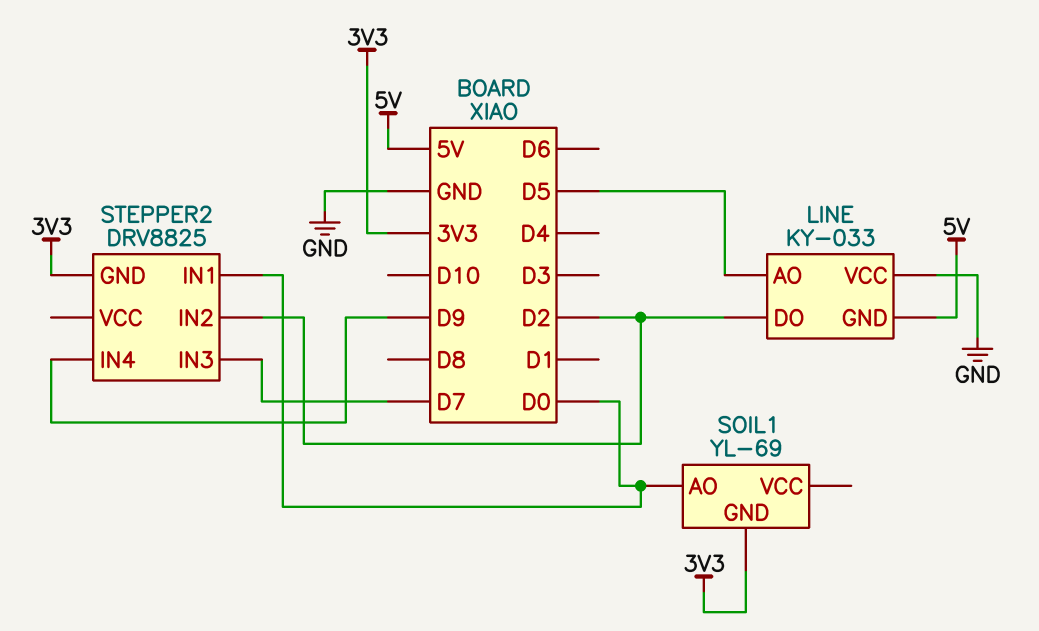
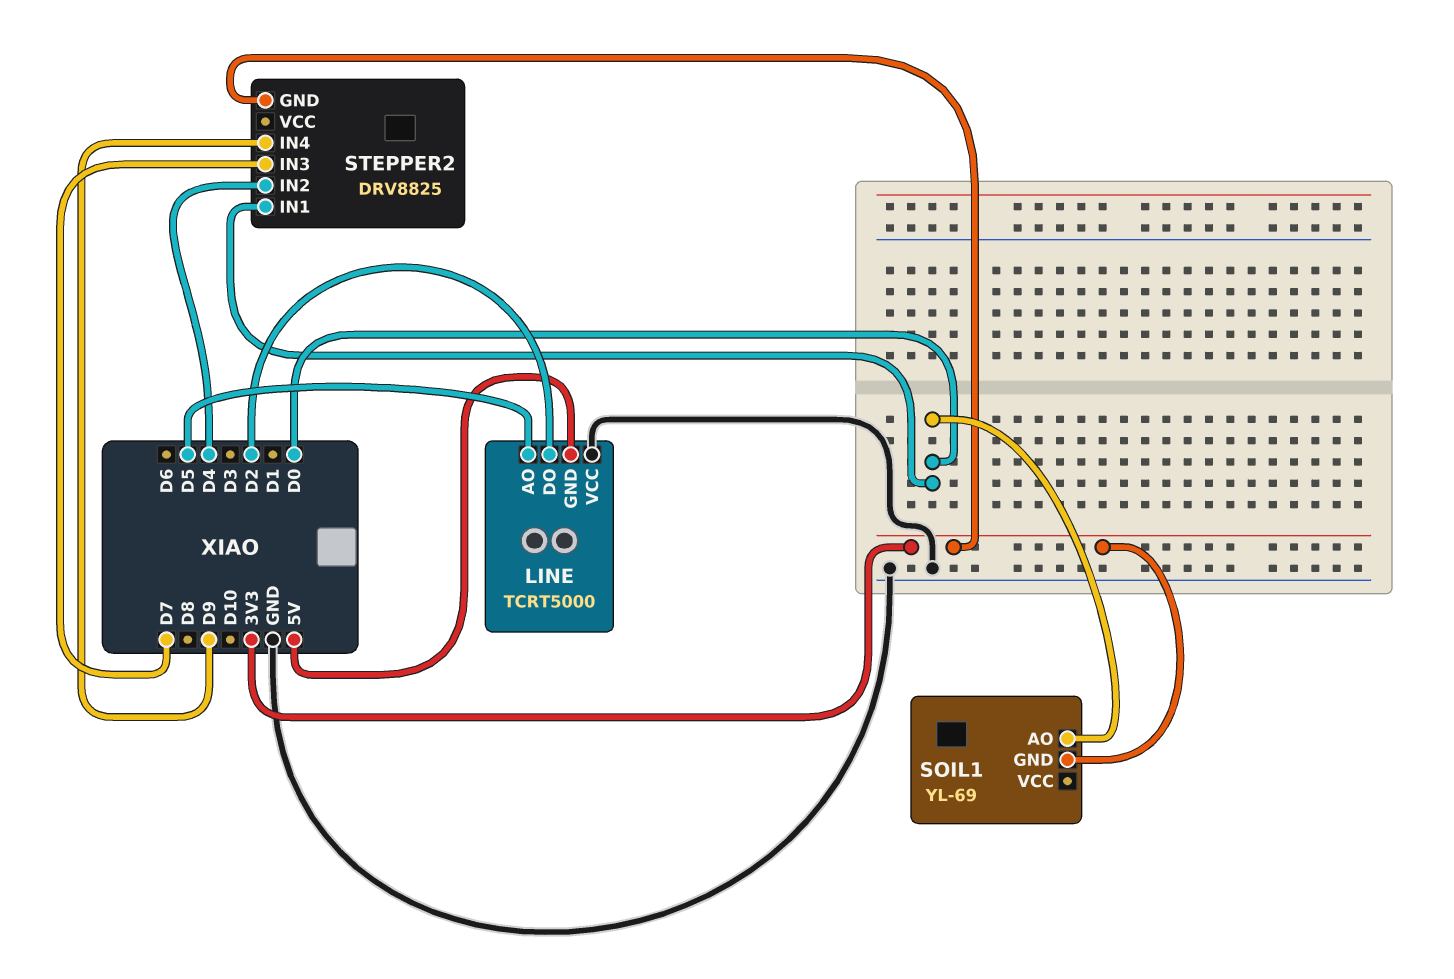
LINE: KY-033 -> TCRT5000
STEPPER2 pin IN2: D2 -> D4

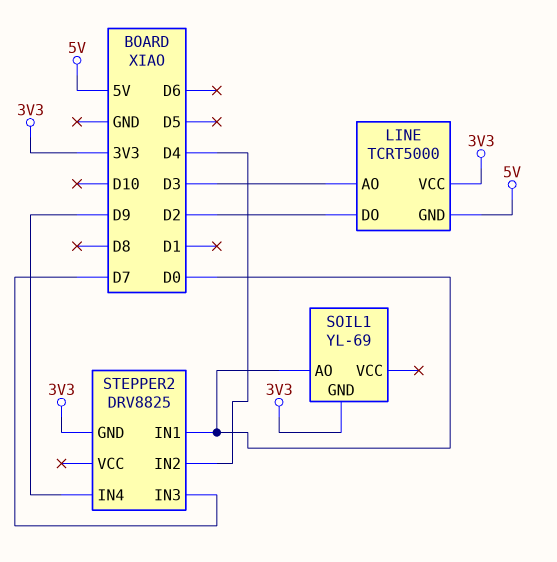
LINE pin AO: D5 -> D3
LINE pin VCC: GND -> 3V3

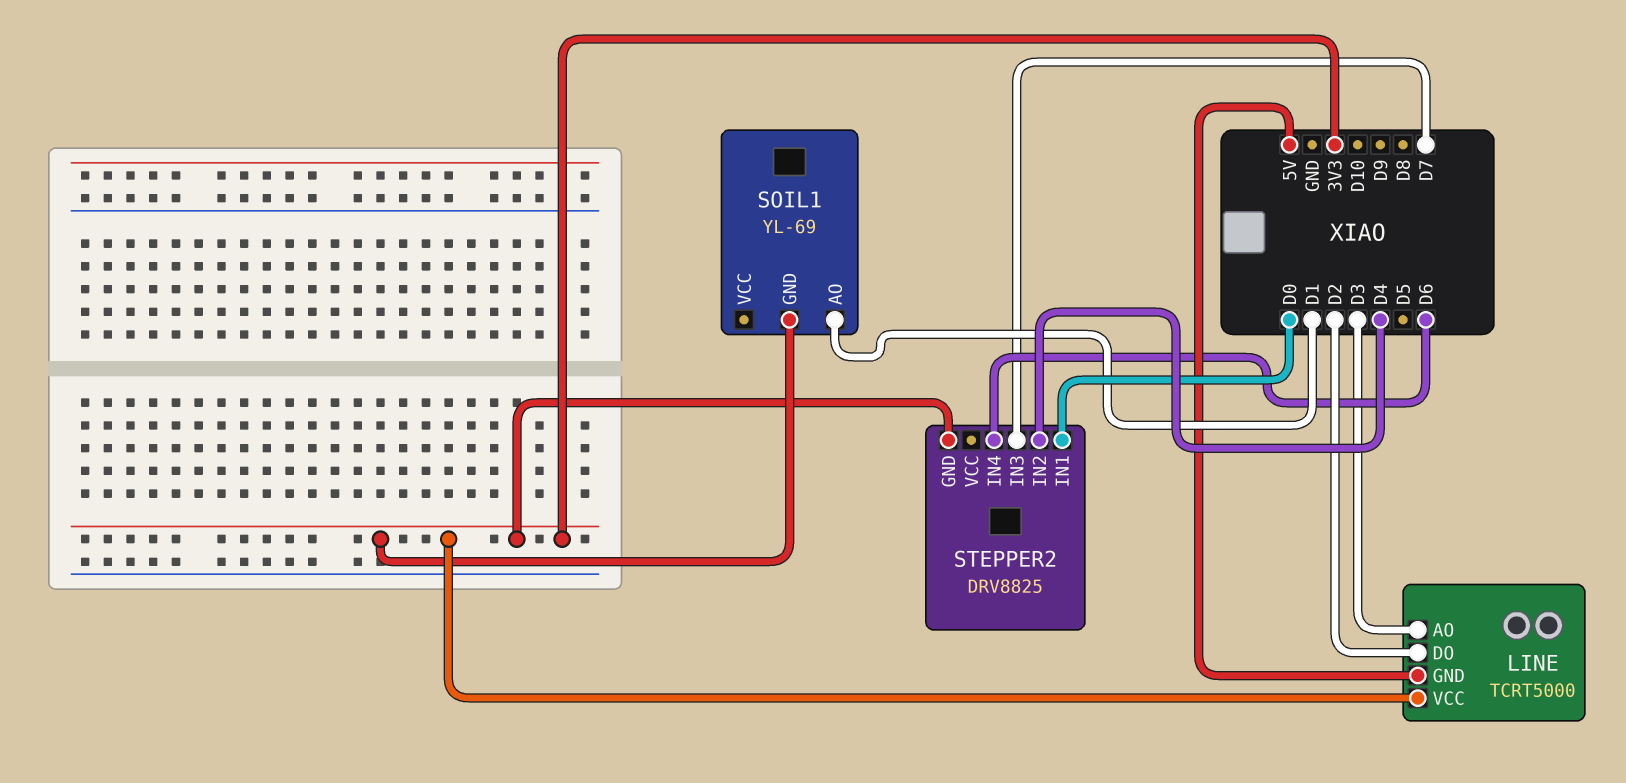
SOIL1 pin AO: D0 -> D1
STEPPER2 pin IN4: D9 -> D6

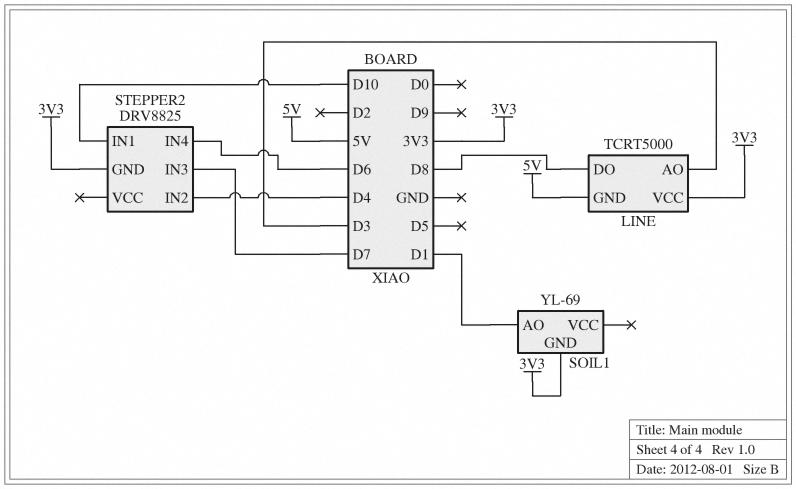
LINE pin DO: D2 -> D8
STEPPER2 pin IN1: D0 -> D10

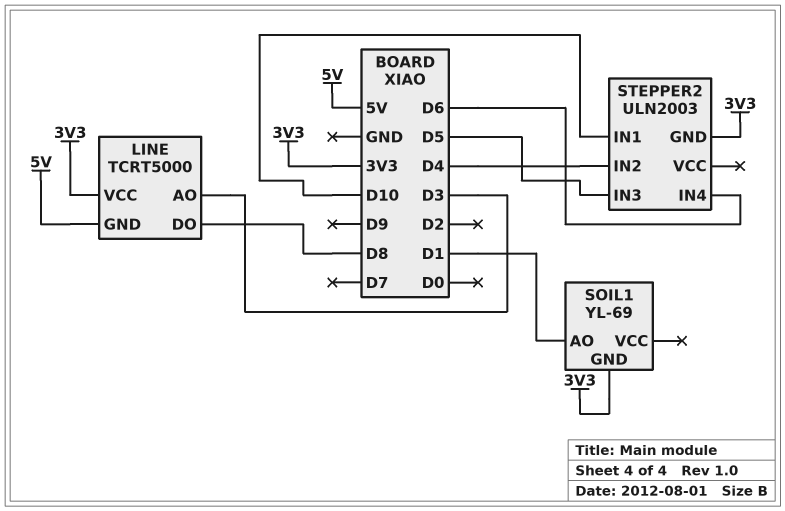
STEPPER2: DRV8825 -> ULN2003
STEPPER2 pin IN3: D7 -> D5

